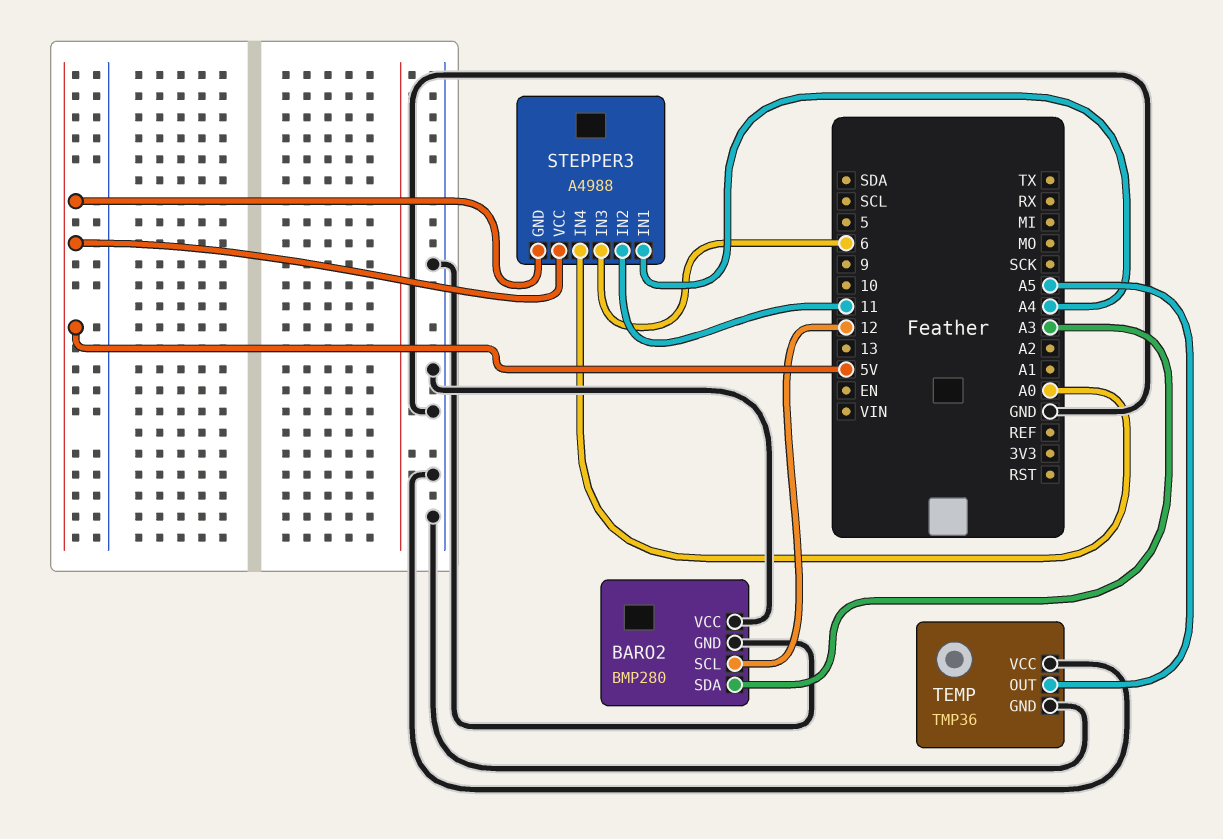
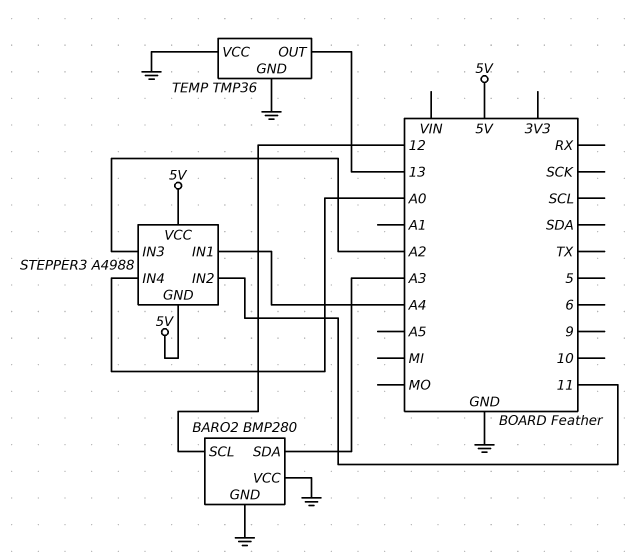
STEPPER3 pin IN3: 6 -> A2
TEMP pin OUT: A5 -> 13

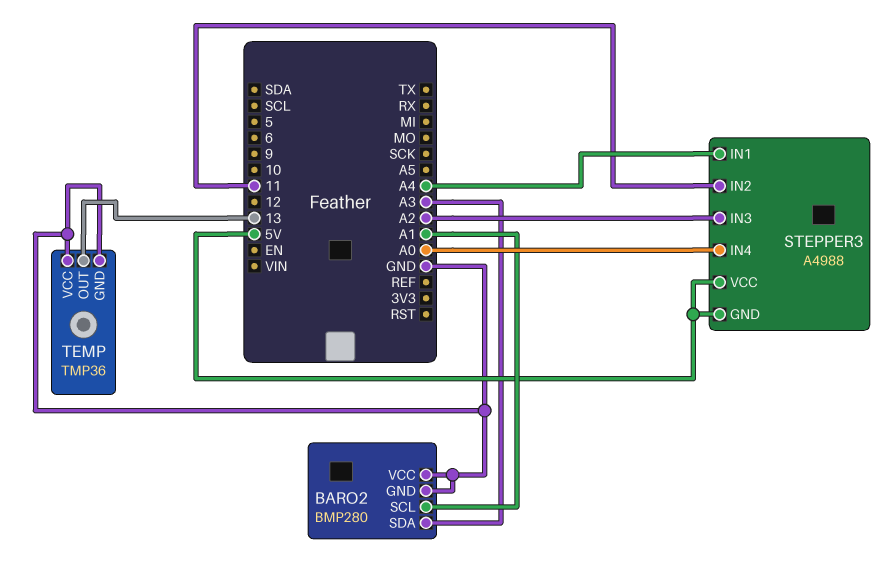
BARO2 pin SCL: 12 -> A1

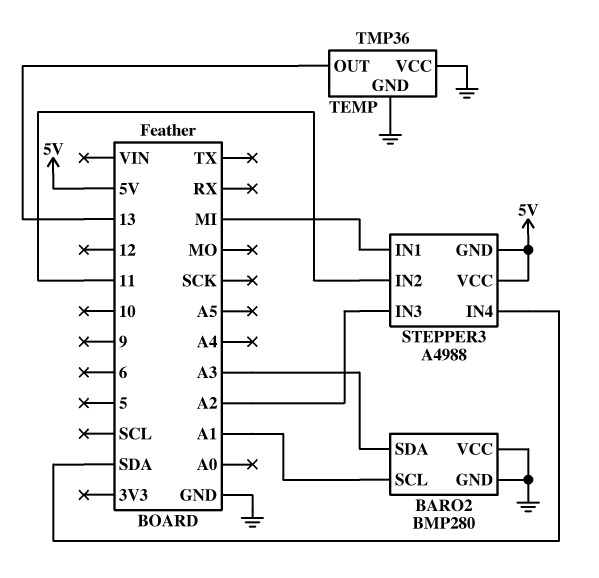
STEPPER3 pin IN1: A4 -> MI
STEPPER3 pin IN4: A0 -> SDA

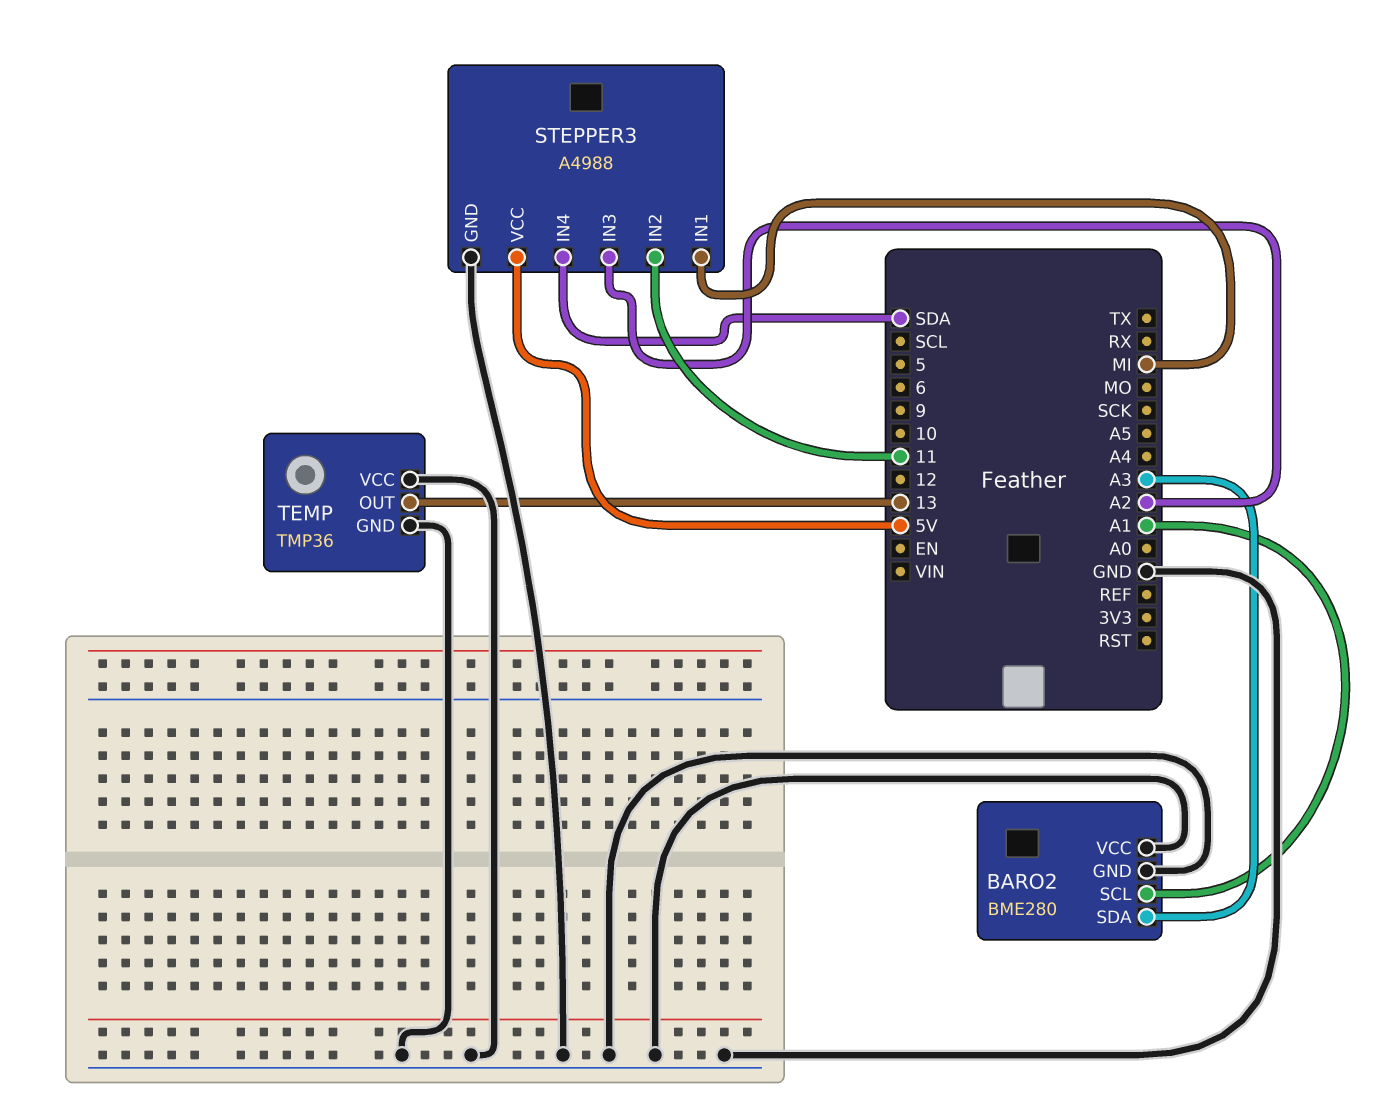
BARO2: BMP280 -> BME280
STEPPER3 pin GND: 5V -> GND

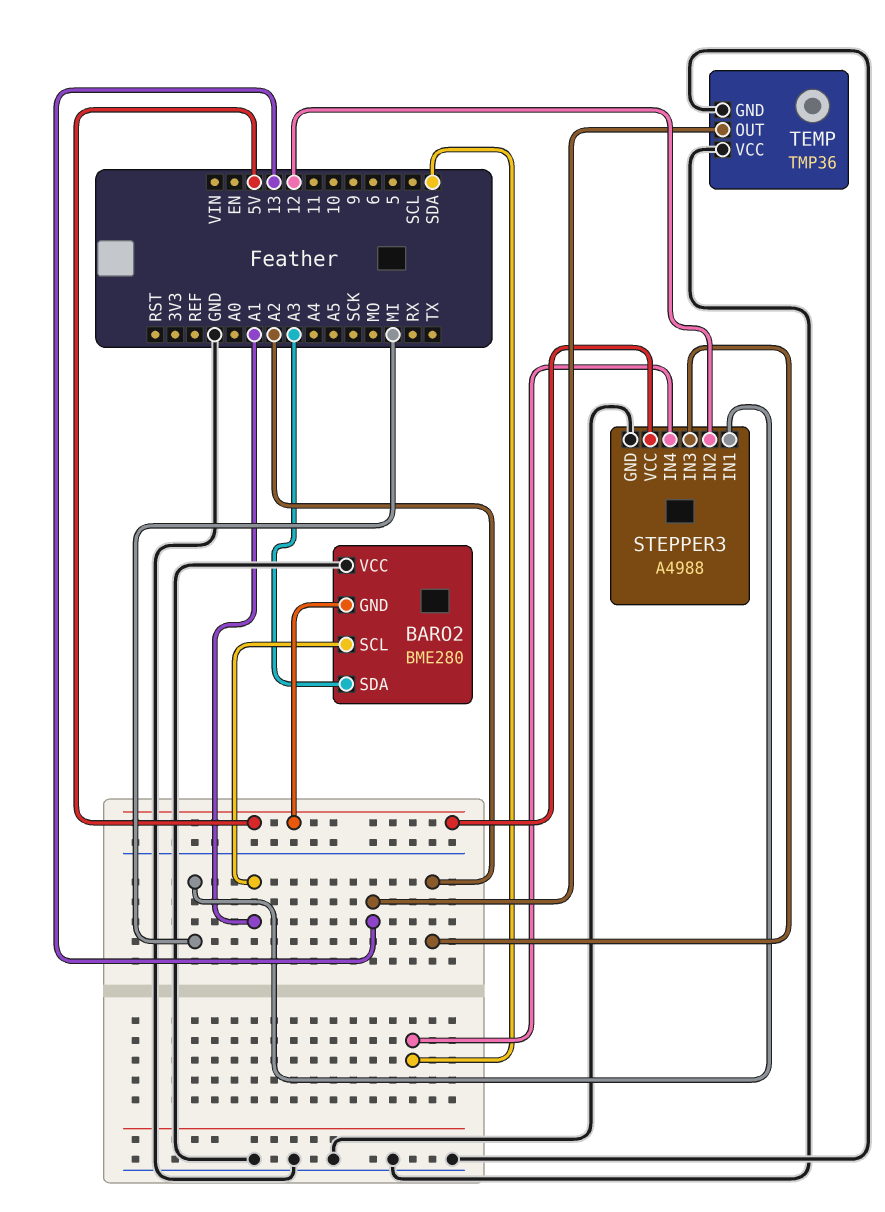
BARO2 pin GND: GND -> 5V
STEPPER3 pin IN2: 11 -> 12

